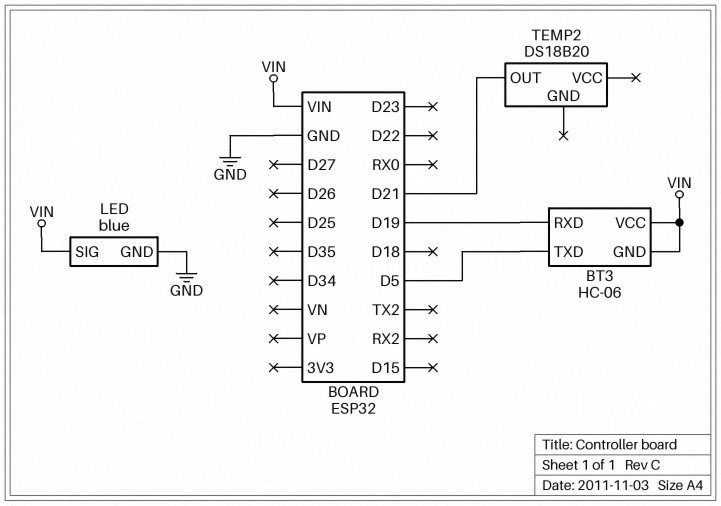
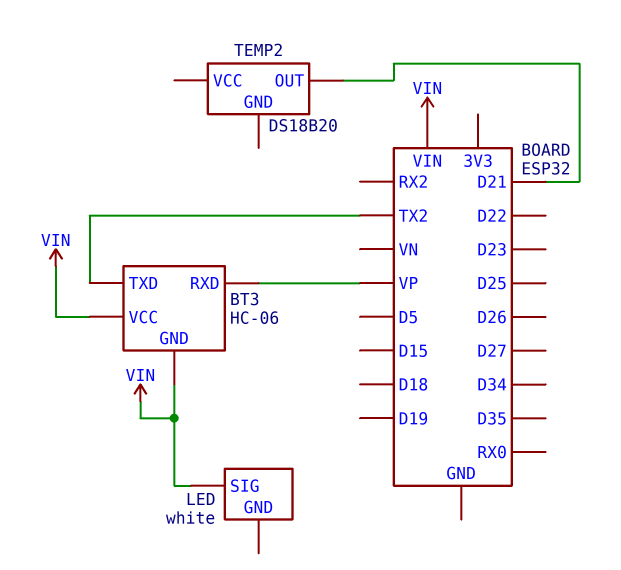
BT3 pin RXD: D19 -> VP
BT3 pin TXD: D5 -> TX2
LED: blue -> white
LED pin GND: GND -> none

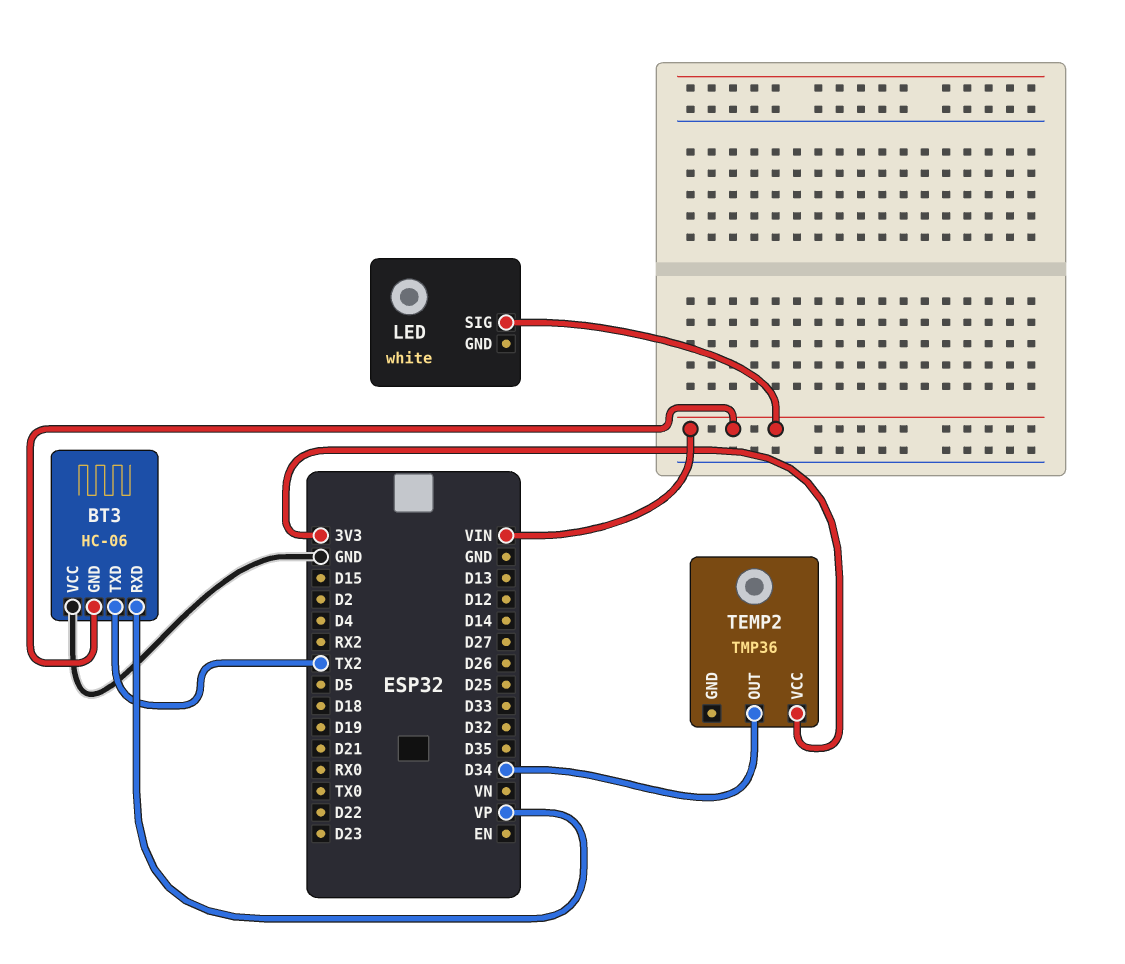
BT3 pin VCC: VIN -> GND
TEMP2: DS18B20 -> TMP36
TEMP2 pin OUT: D21 -> D34
TEMP2 pin VCC: none -> 3V3

